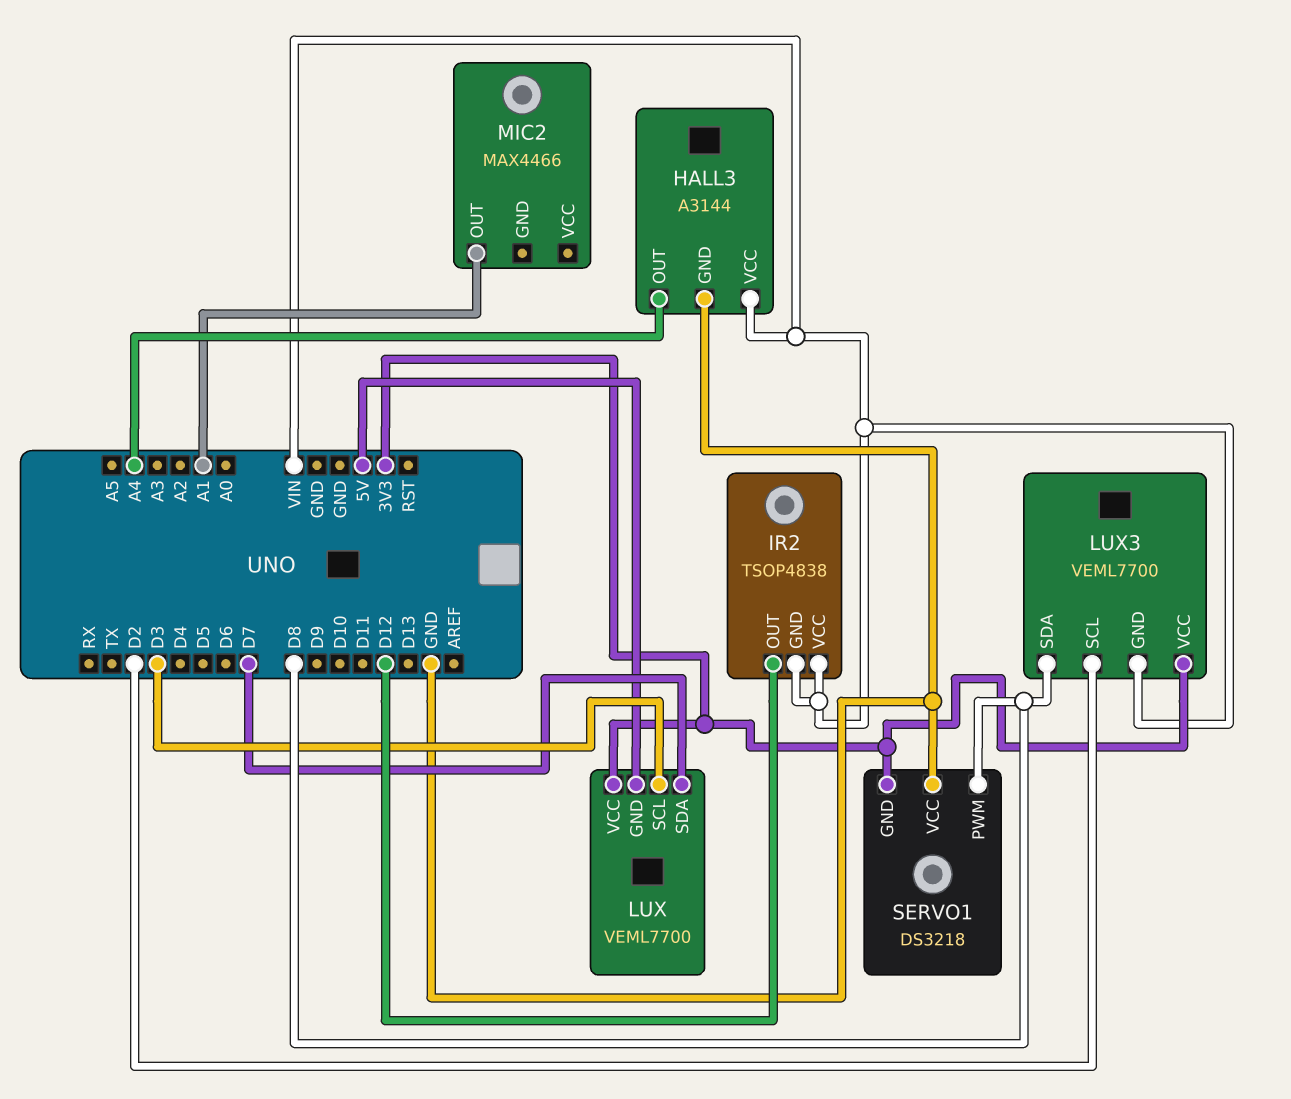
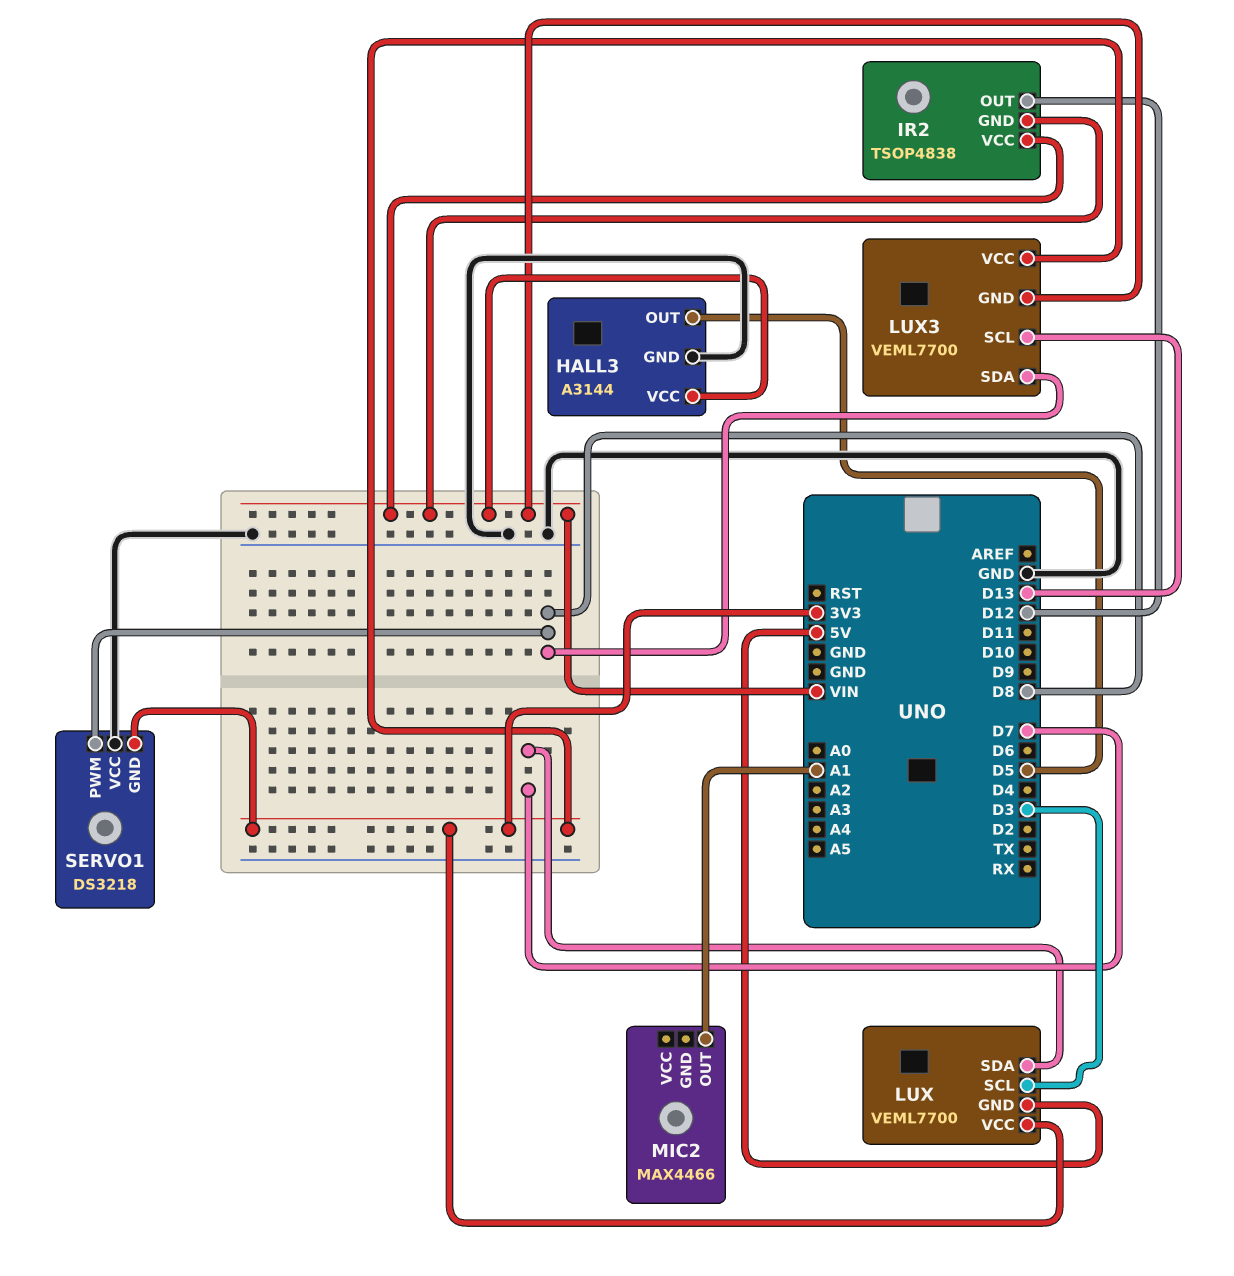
HALL3 pin OUT: A4 -> D5
LUX3 pin SCL: D2 -> D13

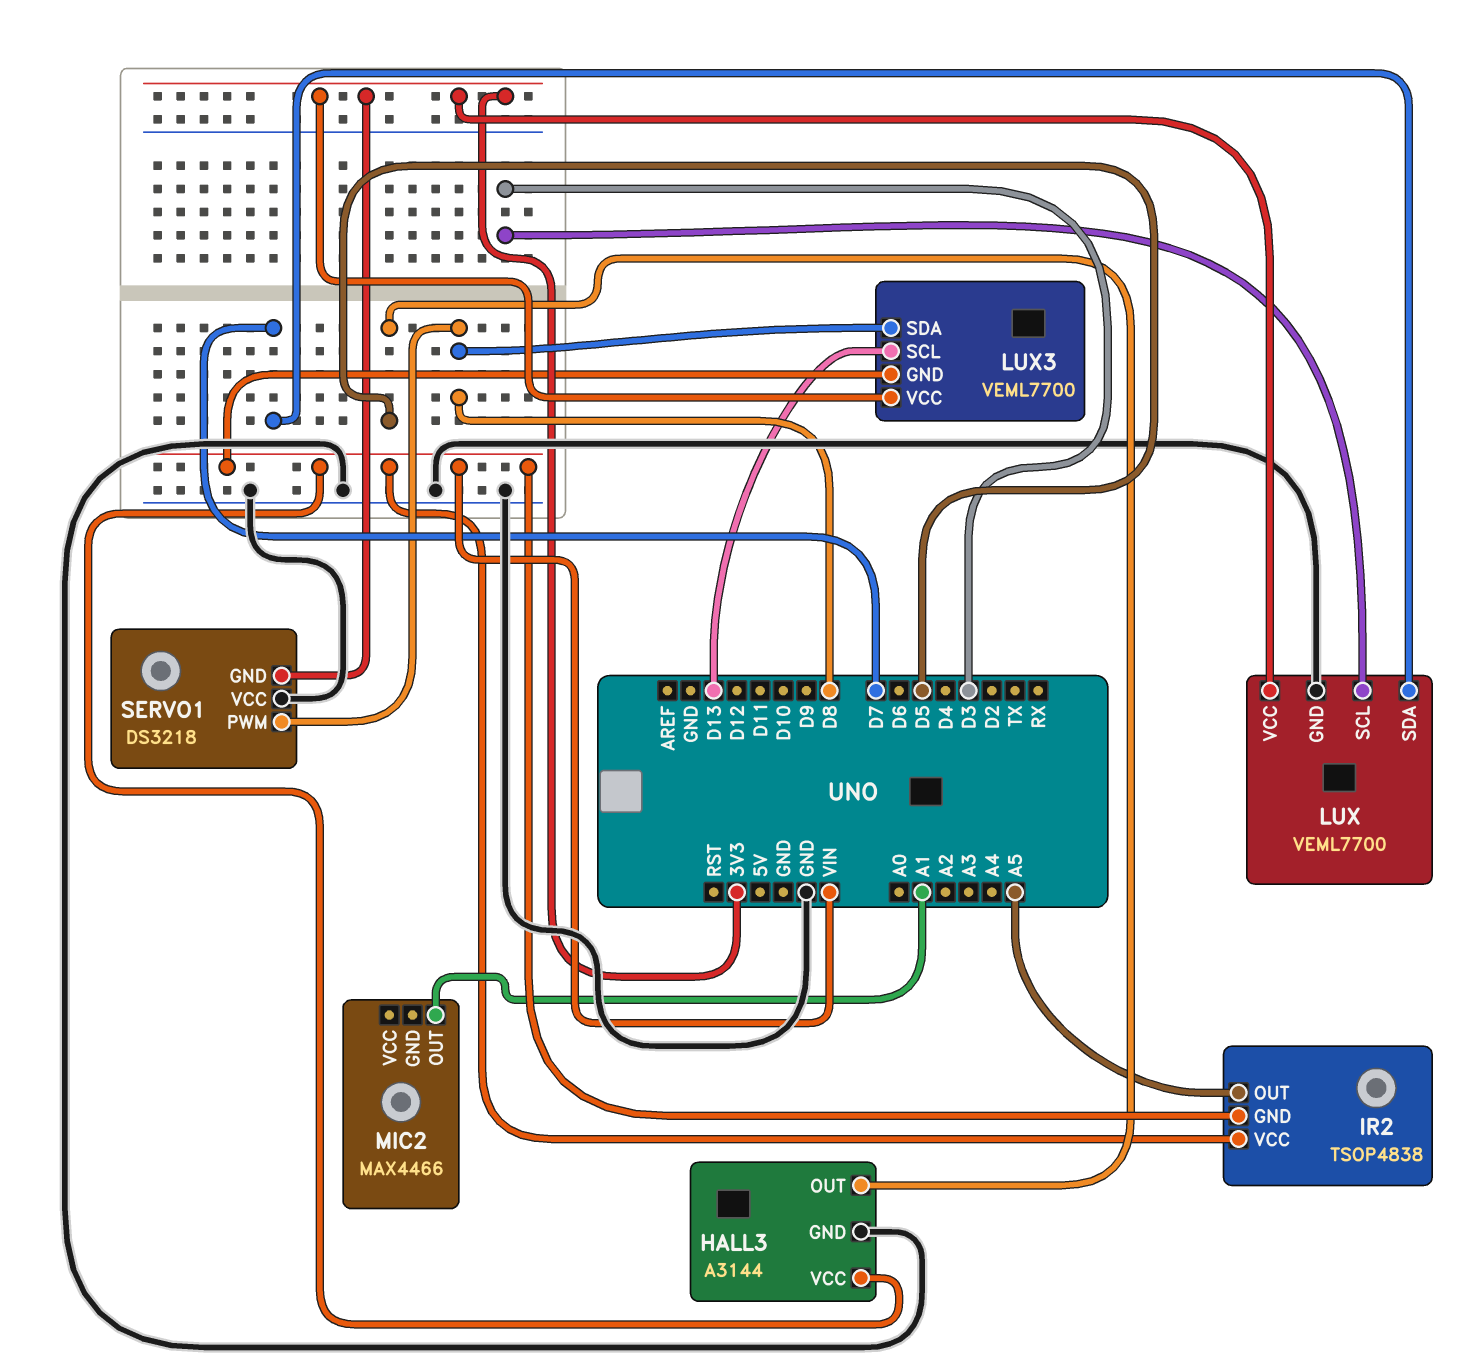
IR2 pin OUT: D12 -> A5
LUX pin GND: 5V -> GND

